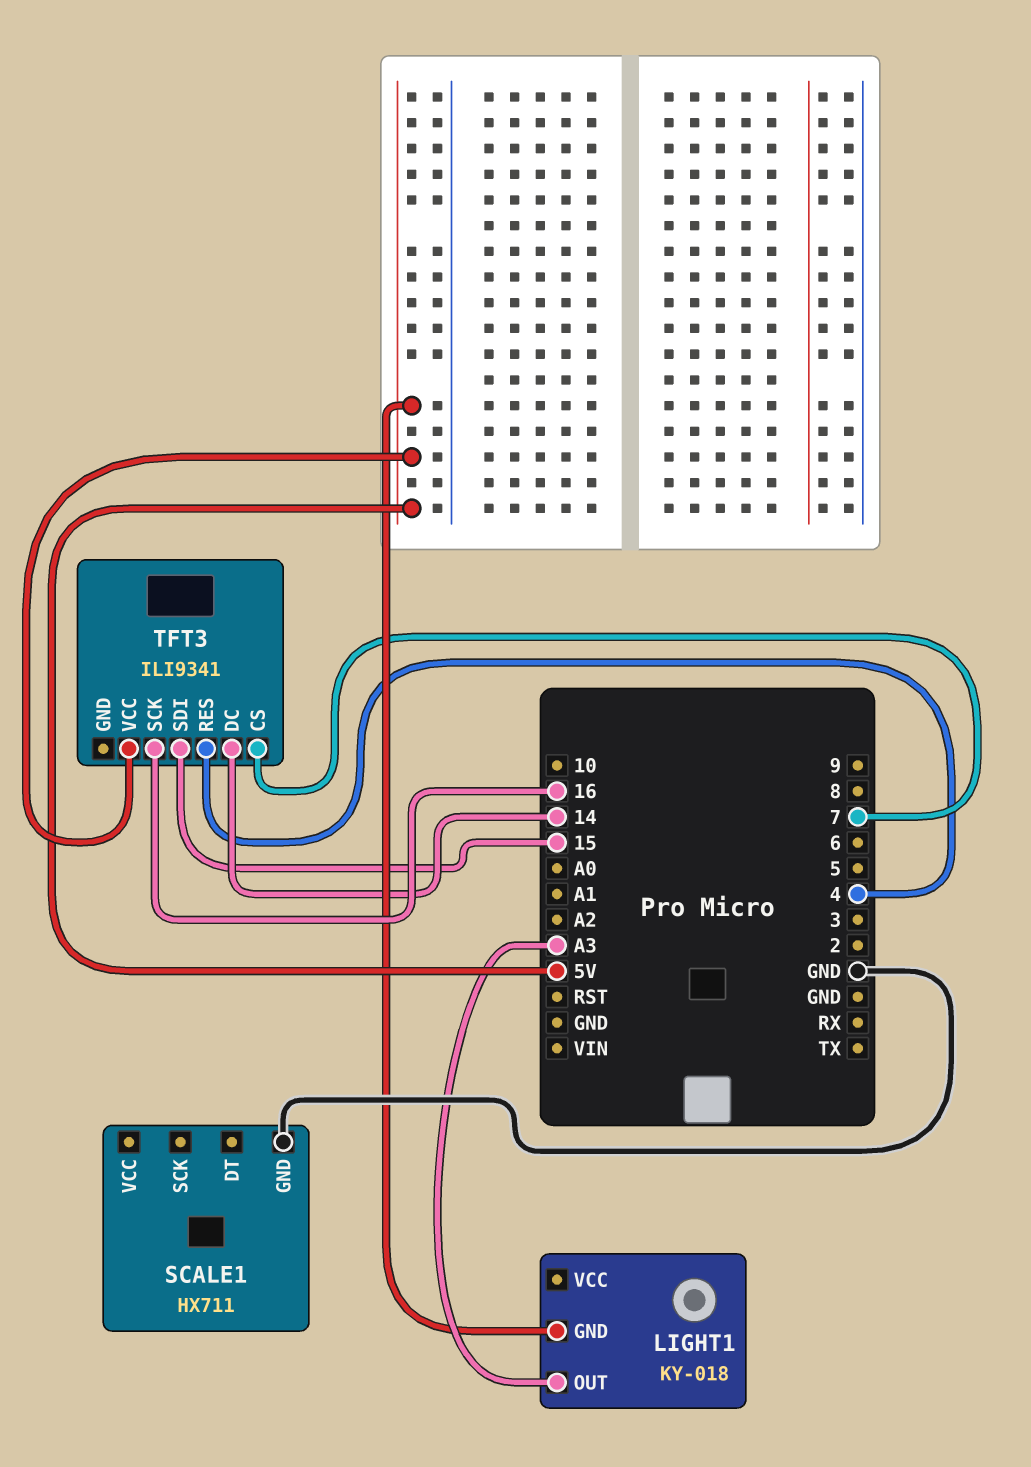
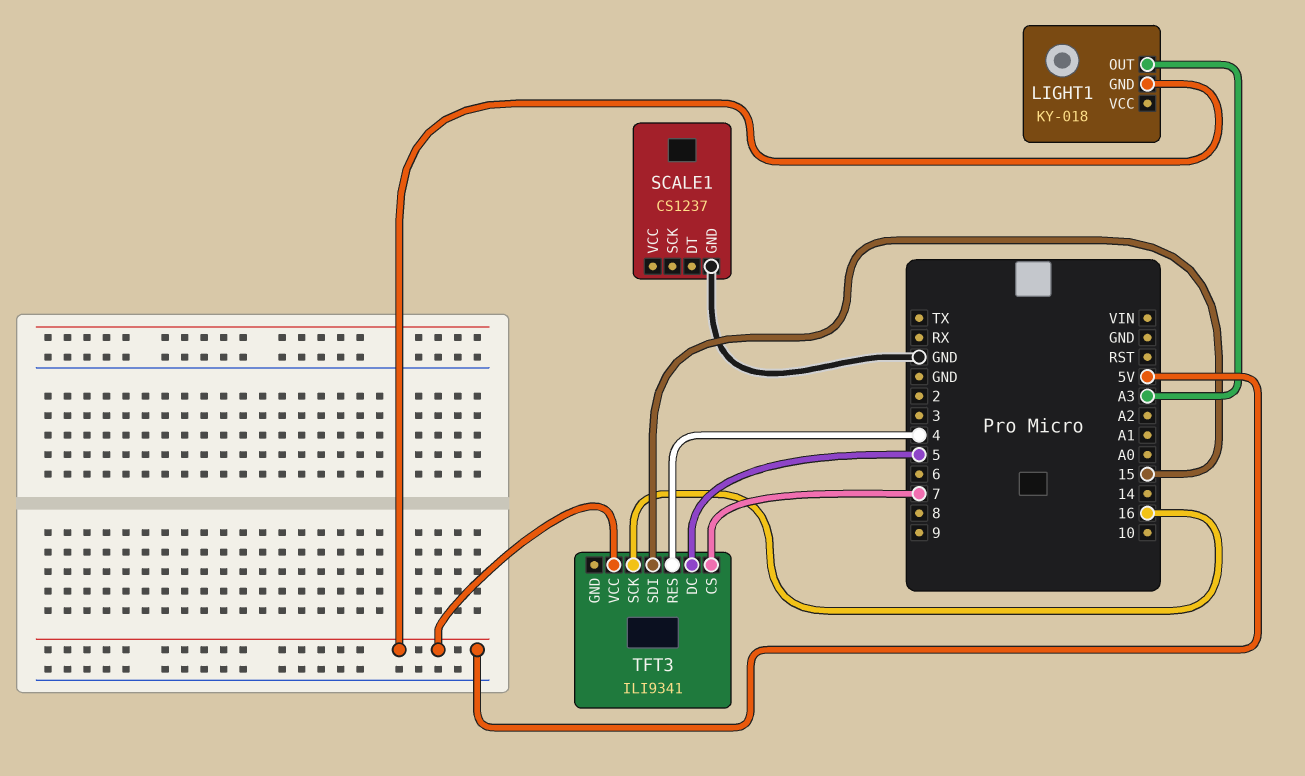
SCALE1: HX711 -> CS1237
TFT3 pin DC: 14 -> 5

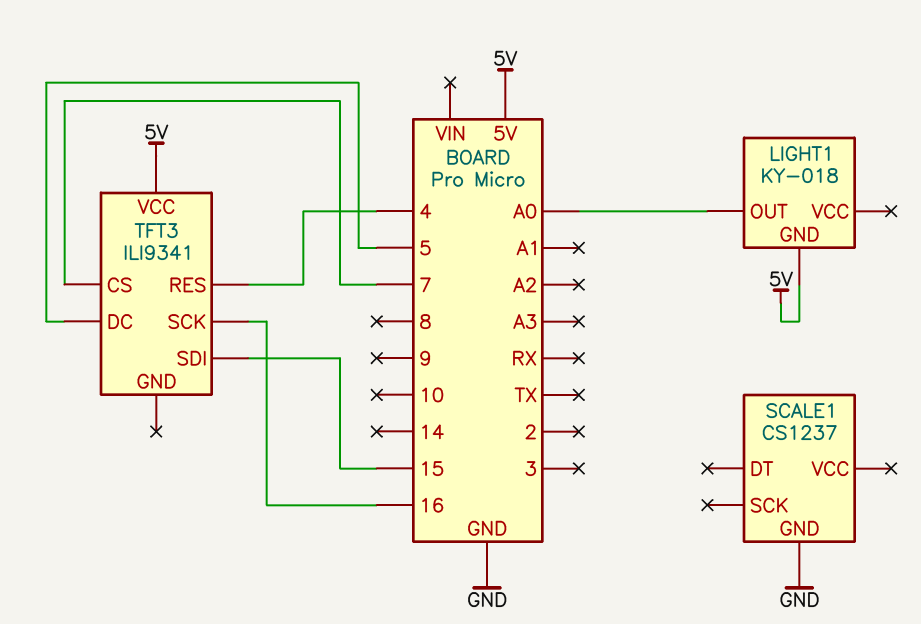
LIGHT1 pin OUT: A3 -> A0

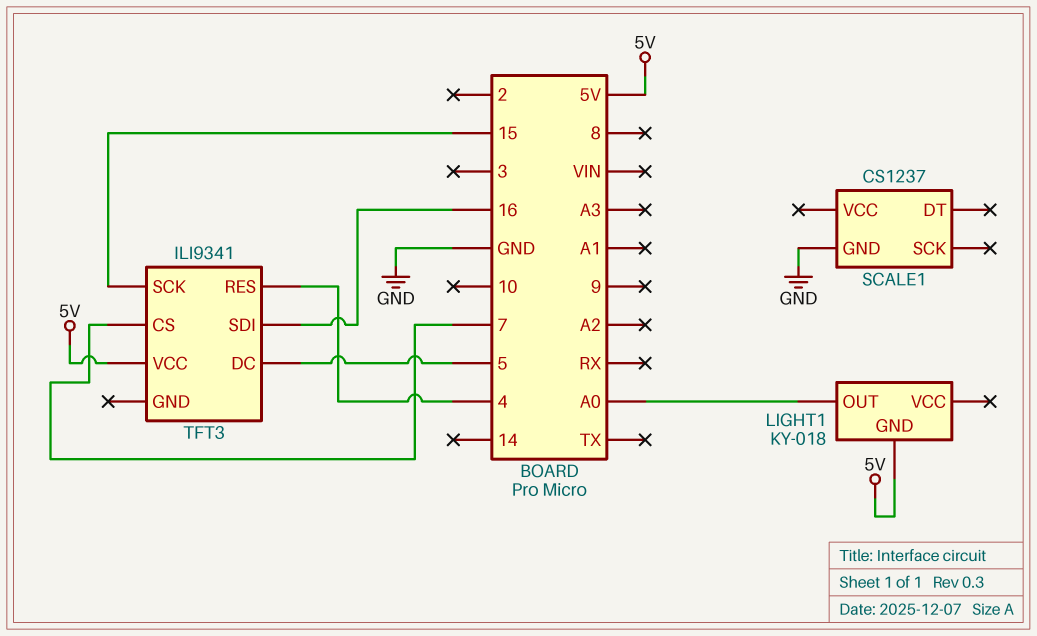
TFT3 pin SCK: 16 -> 15
TFT3 pin SDI: 15 -> 16

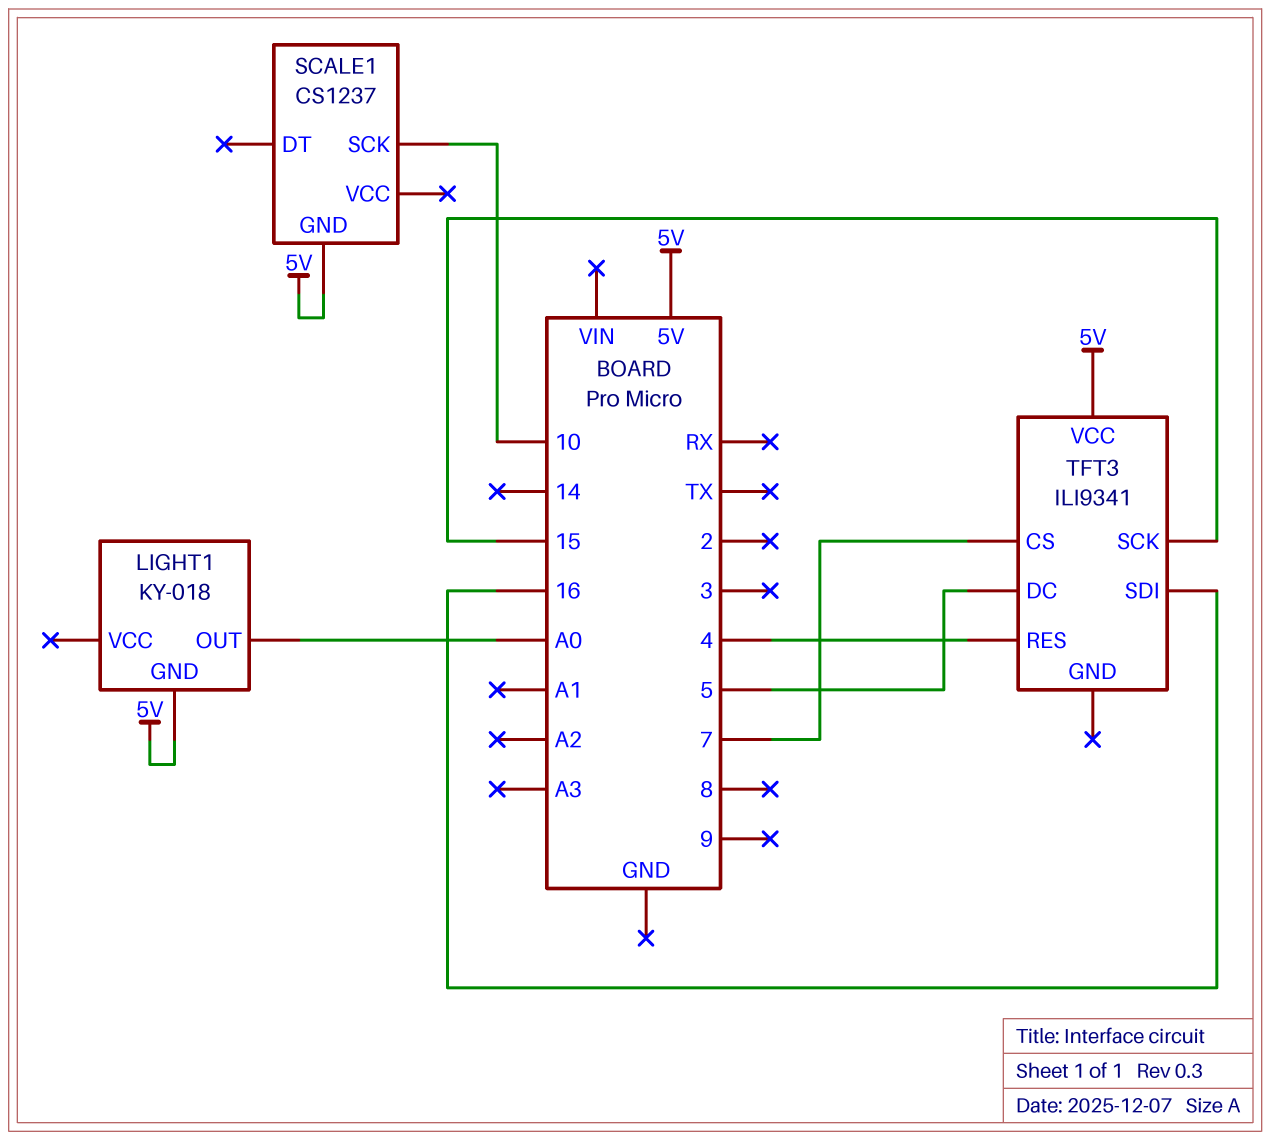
SCALE1 pin GND: GND -> 5V
SCALE1 pin SCK: none -> 10

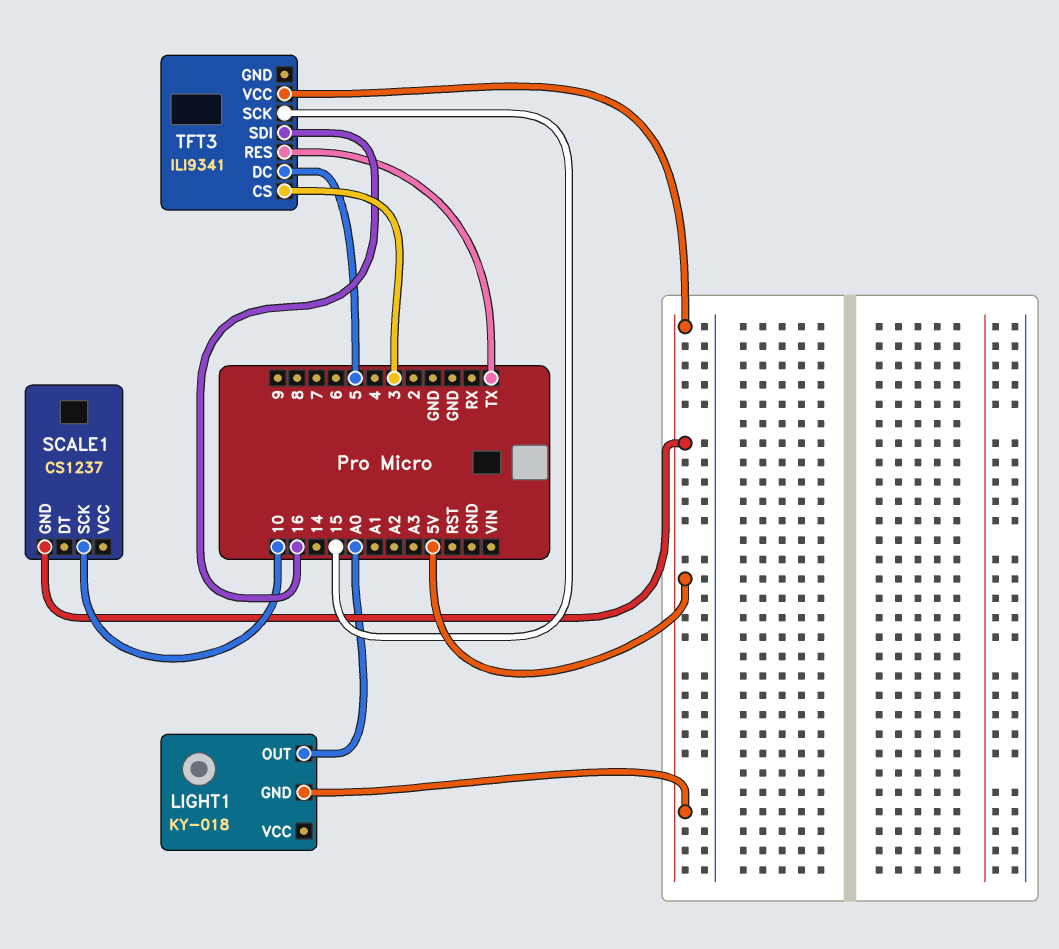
TFT3 pin CS: 7 -> 3
TFT3 pin RES: 4 -> TX

